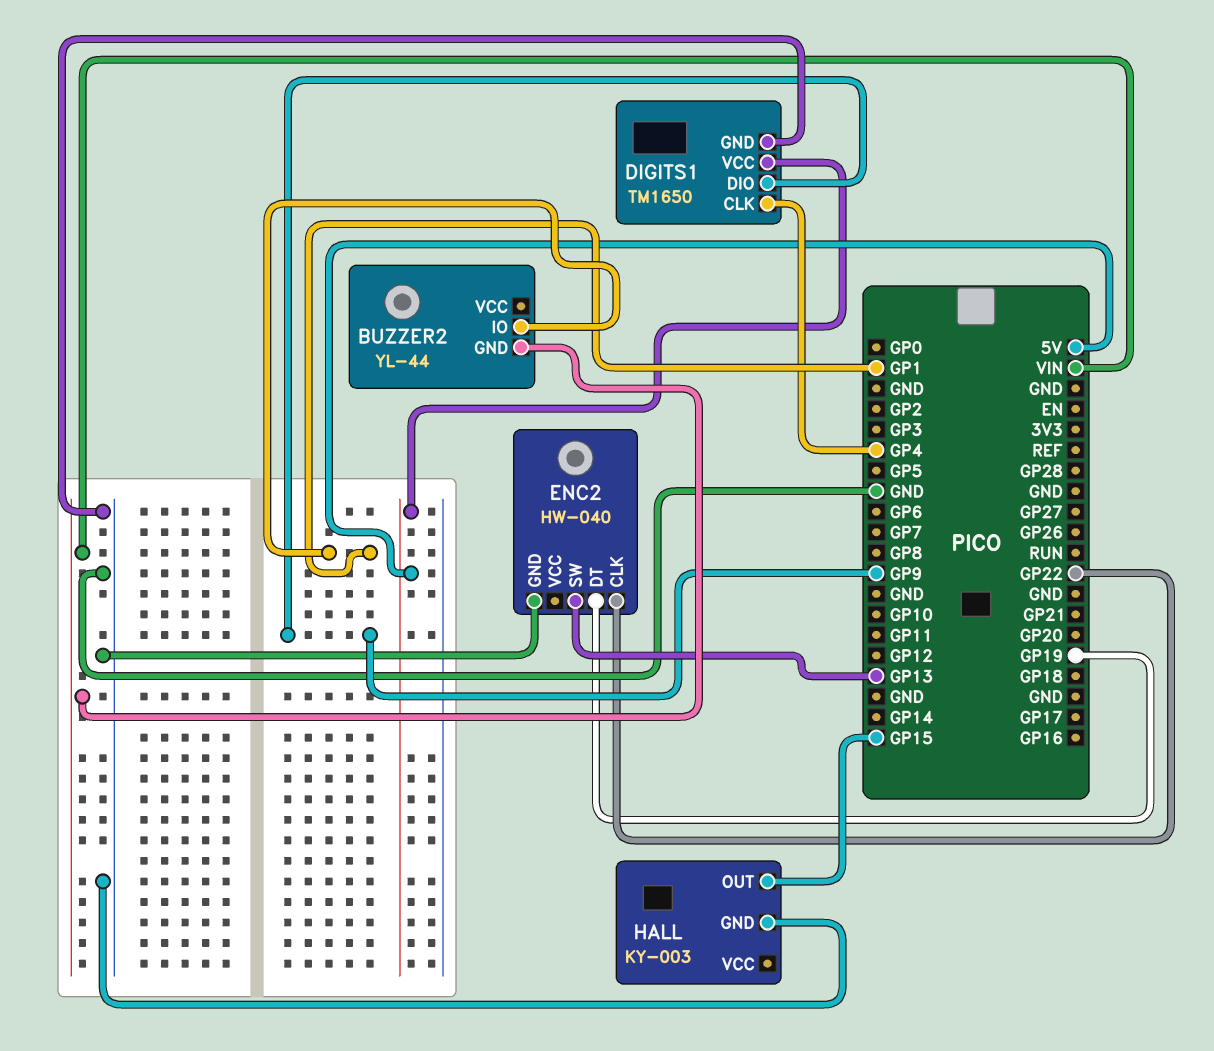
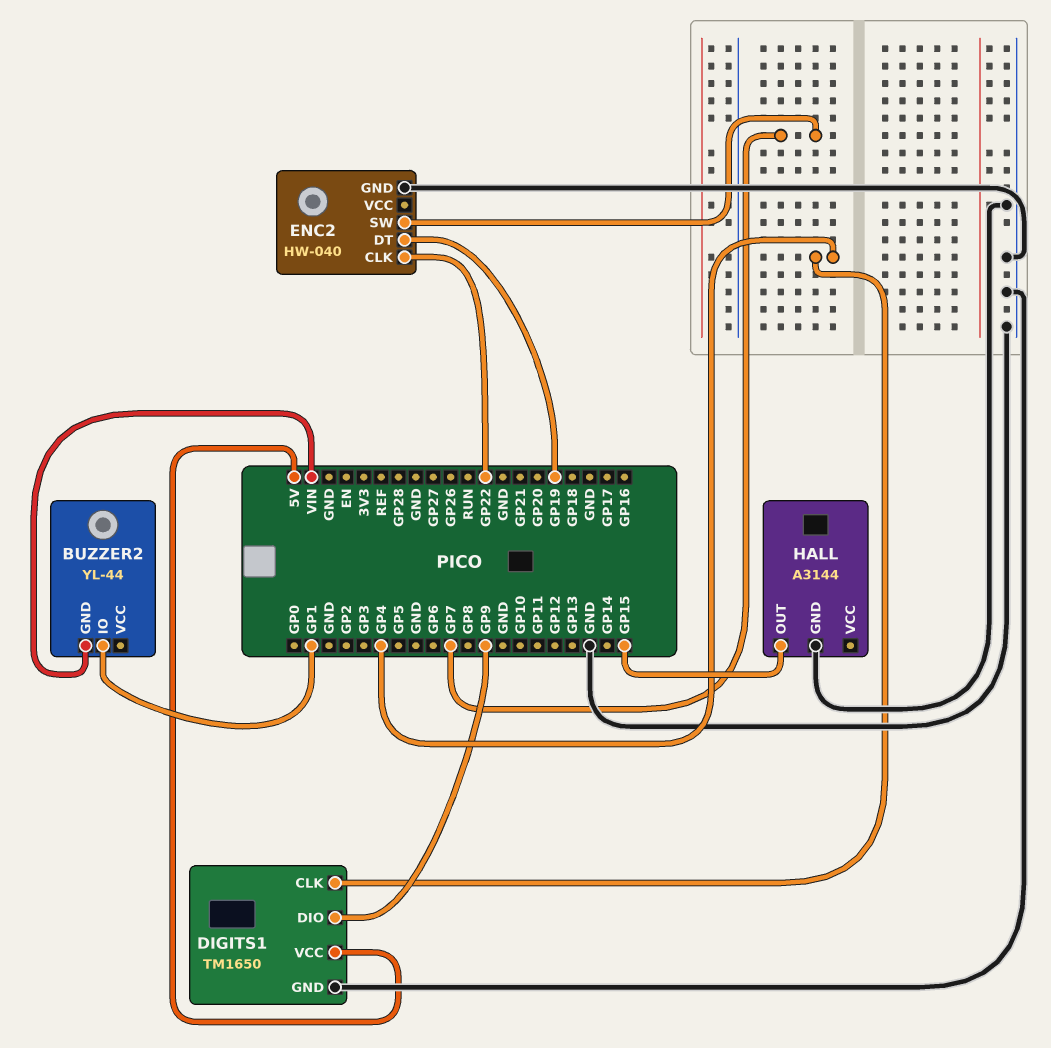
ENC2 pin SW: GP13 -> GP7
HALL: KY-003 -> A3144

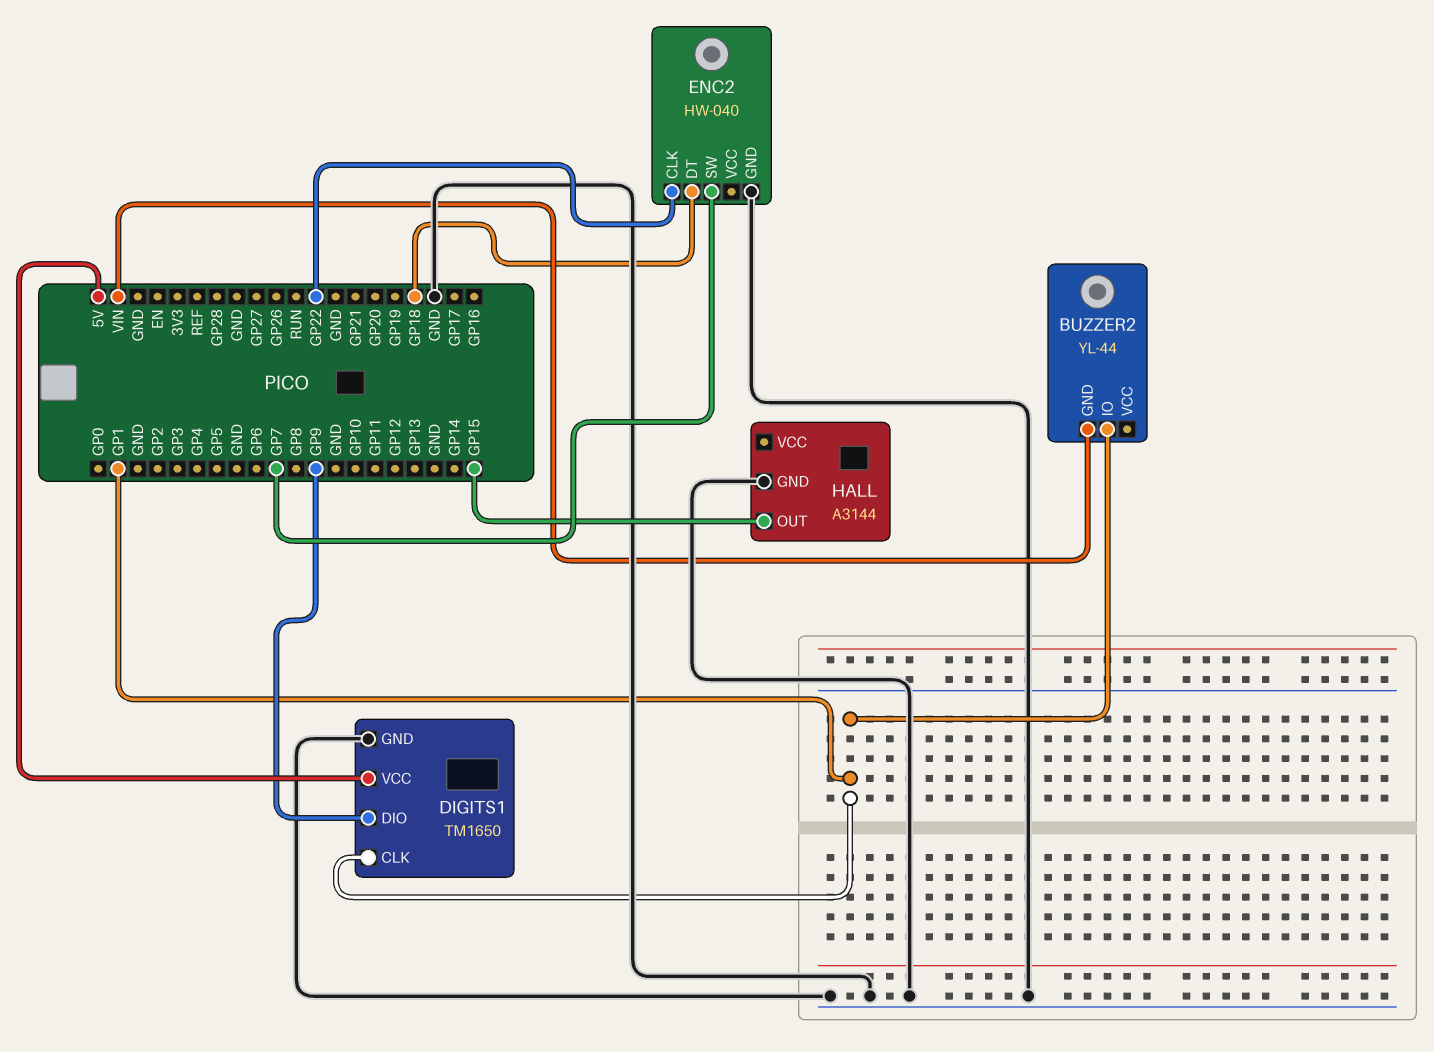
DIGITS1 pin CLK: GP4 -> GP1
ENC2 pin DT: GP19 -> GP18

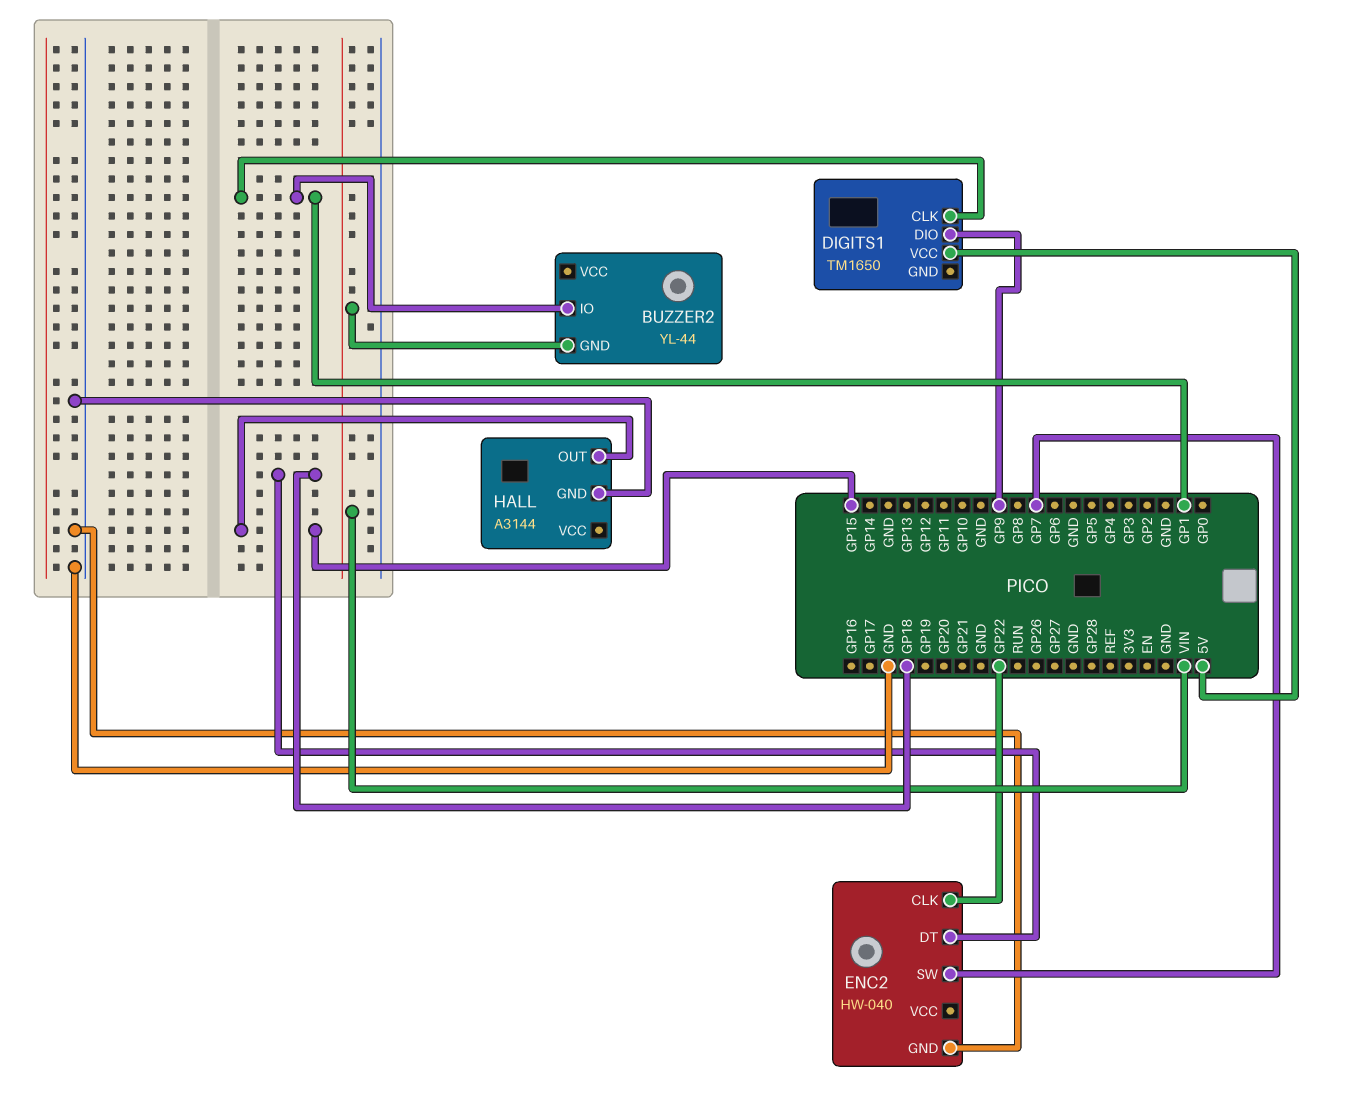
DIGITS1 pin GND: GND -> none

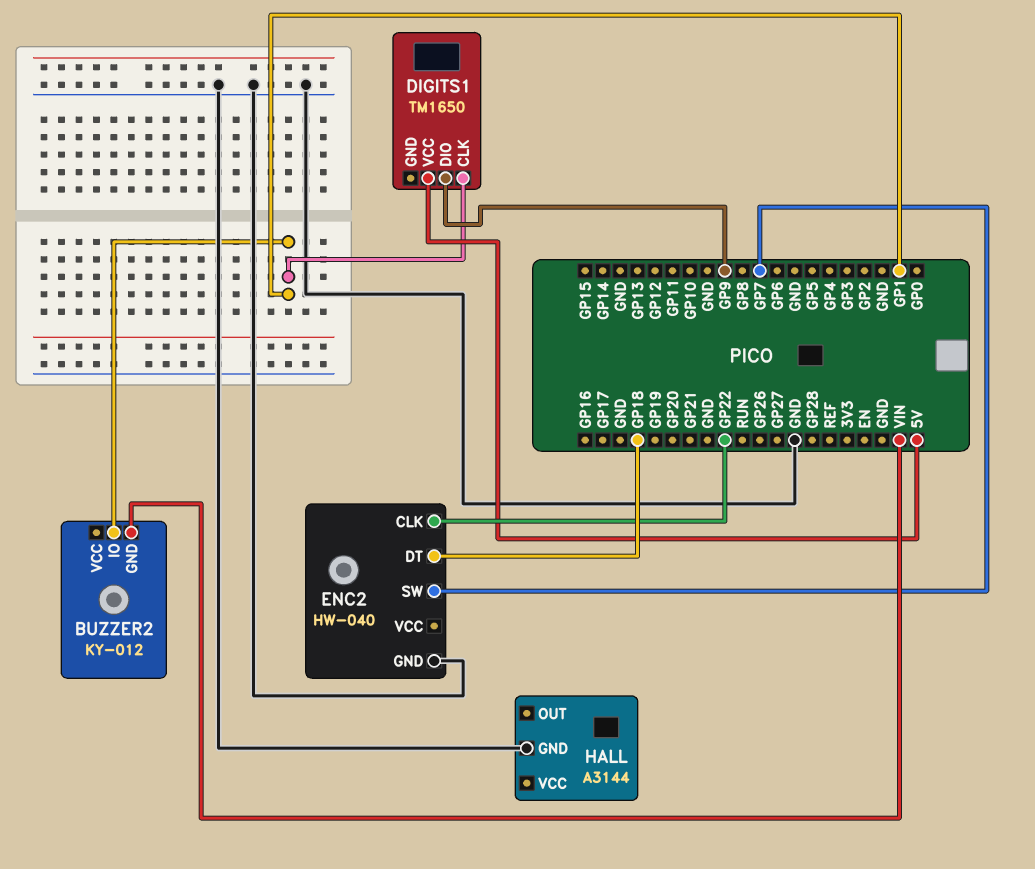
BUZZER2: YL-44 -> KY-012
HALL pin OUT: GP15 -> none

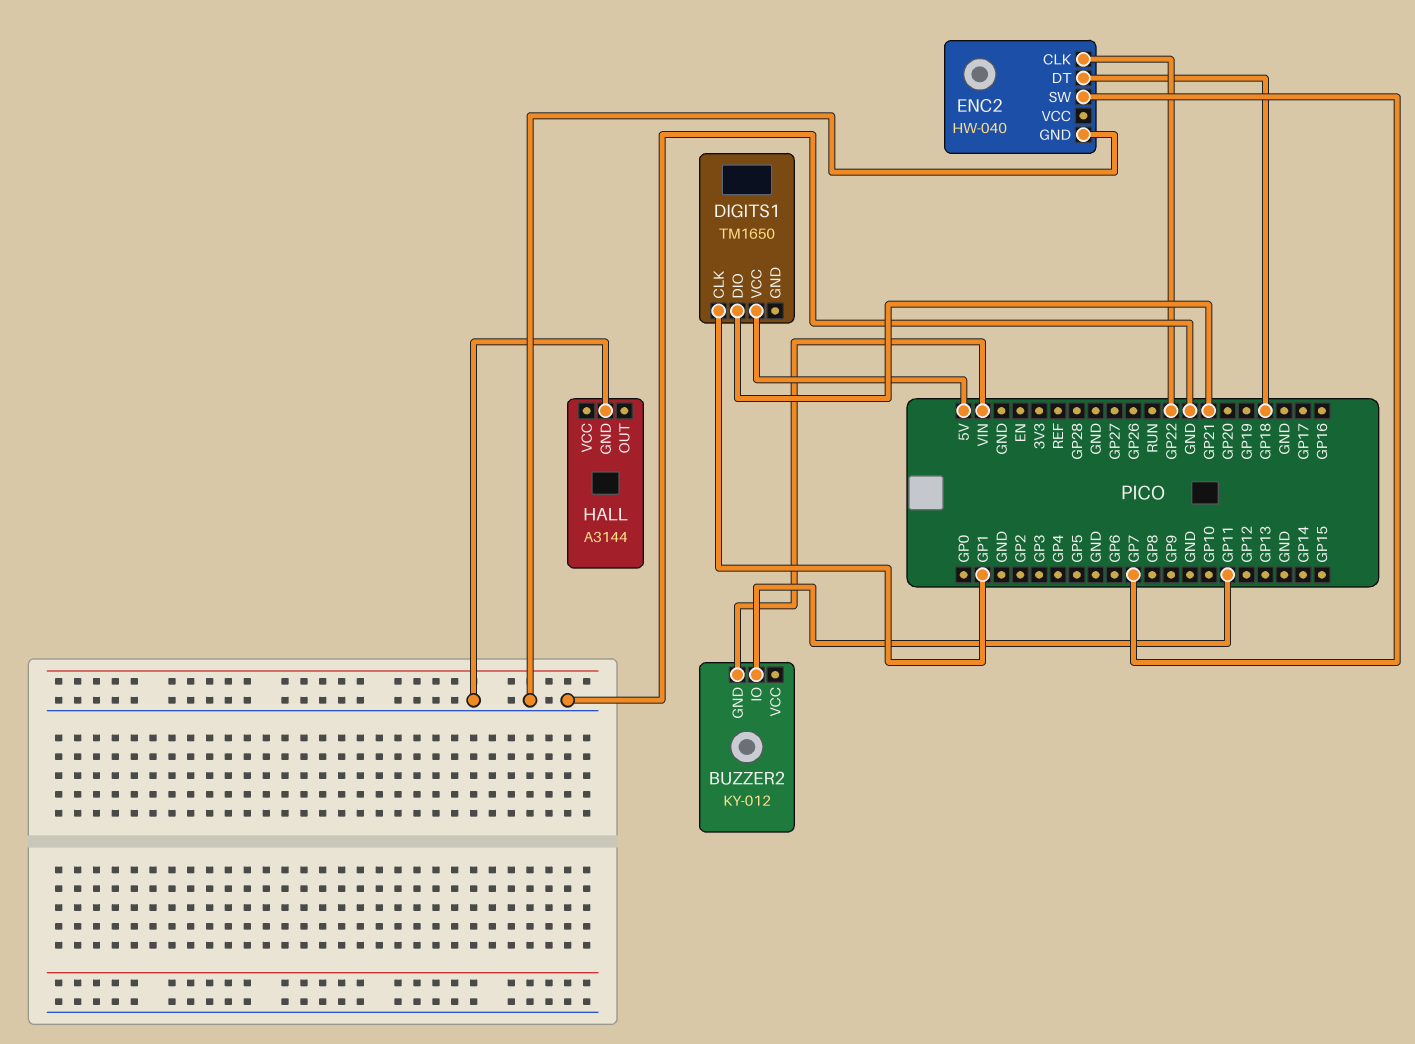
BUZZER2 pin IO: GP1 -> GP11
DIGITS1 pin DIO: GP9 -> GP21

